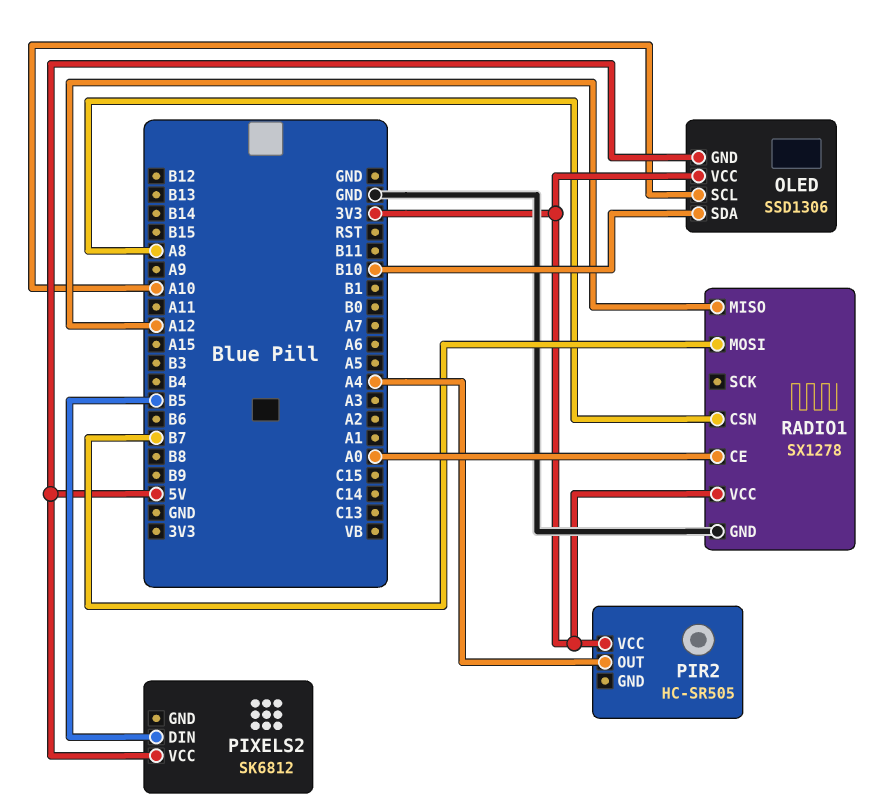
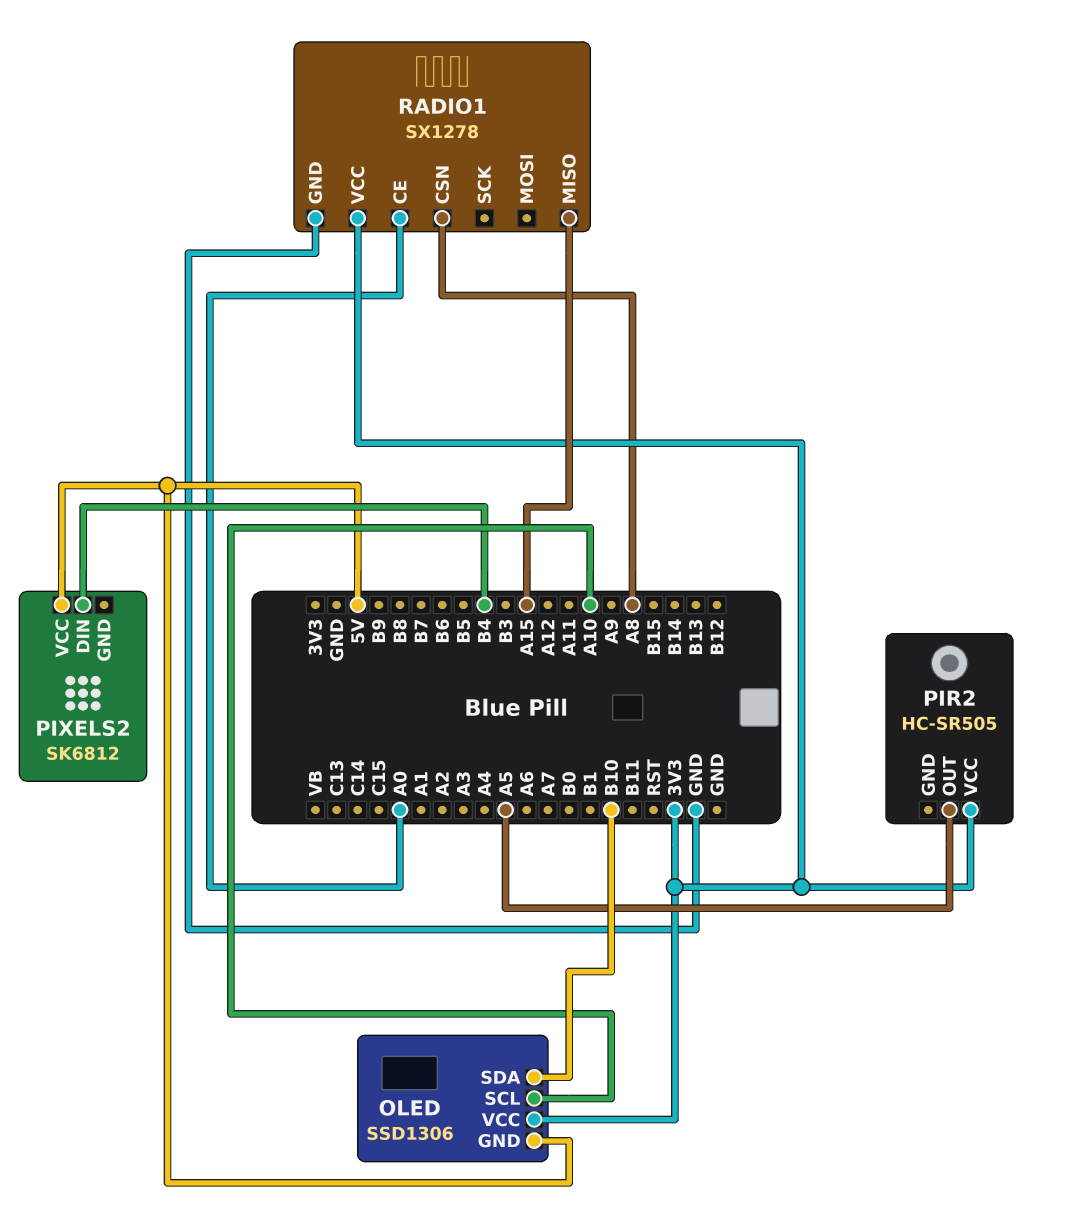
PIR2 pin OUT: A4 -> A5
PIXELS2 pin DIN: B5 -> B4
RADIO1 pin MISO: A12 -> A15
RADIO1 pin MOSI: B7 -> none

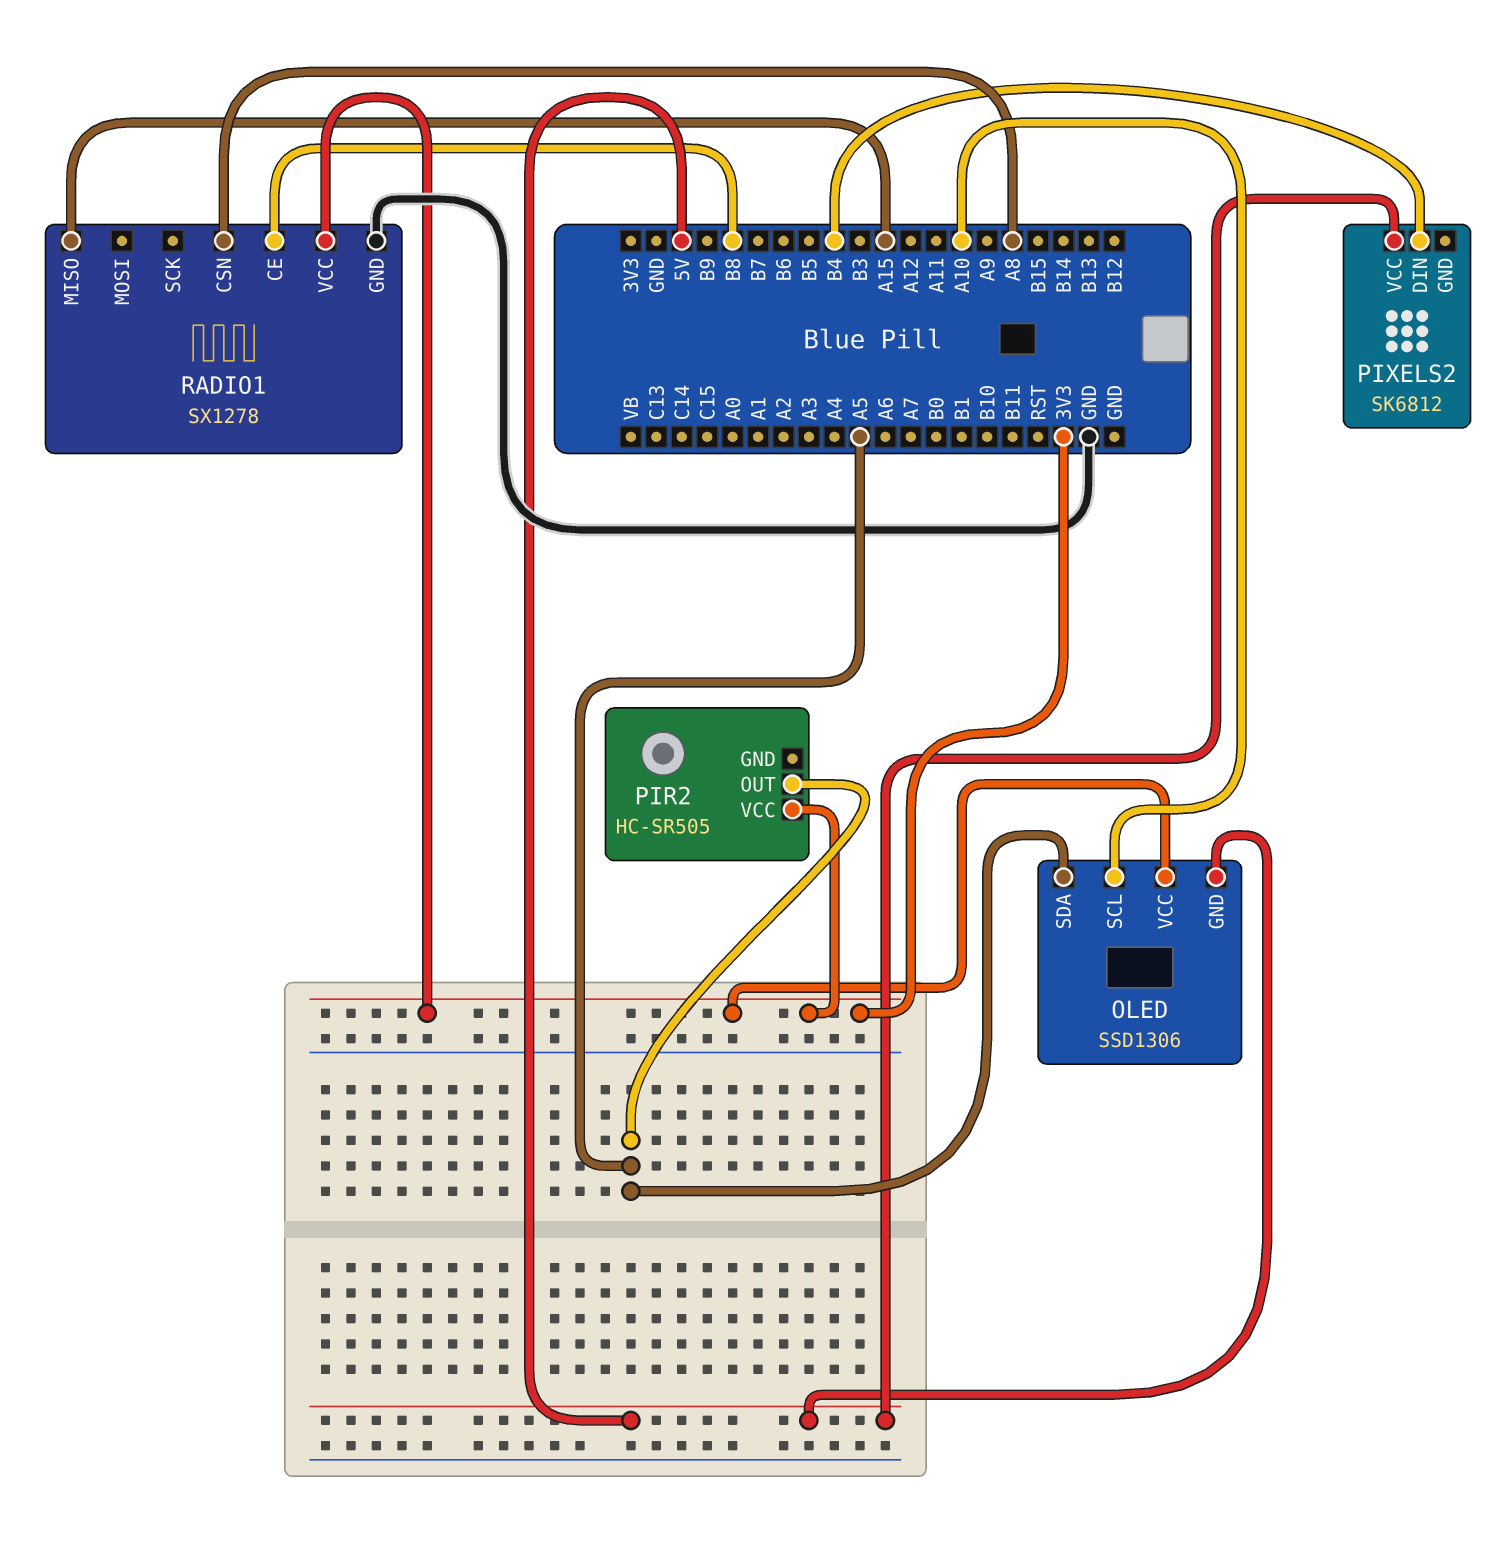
OLED pin SDA: B10 -> A5
RADIO1 pin CE: A0 -> B8

